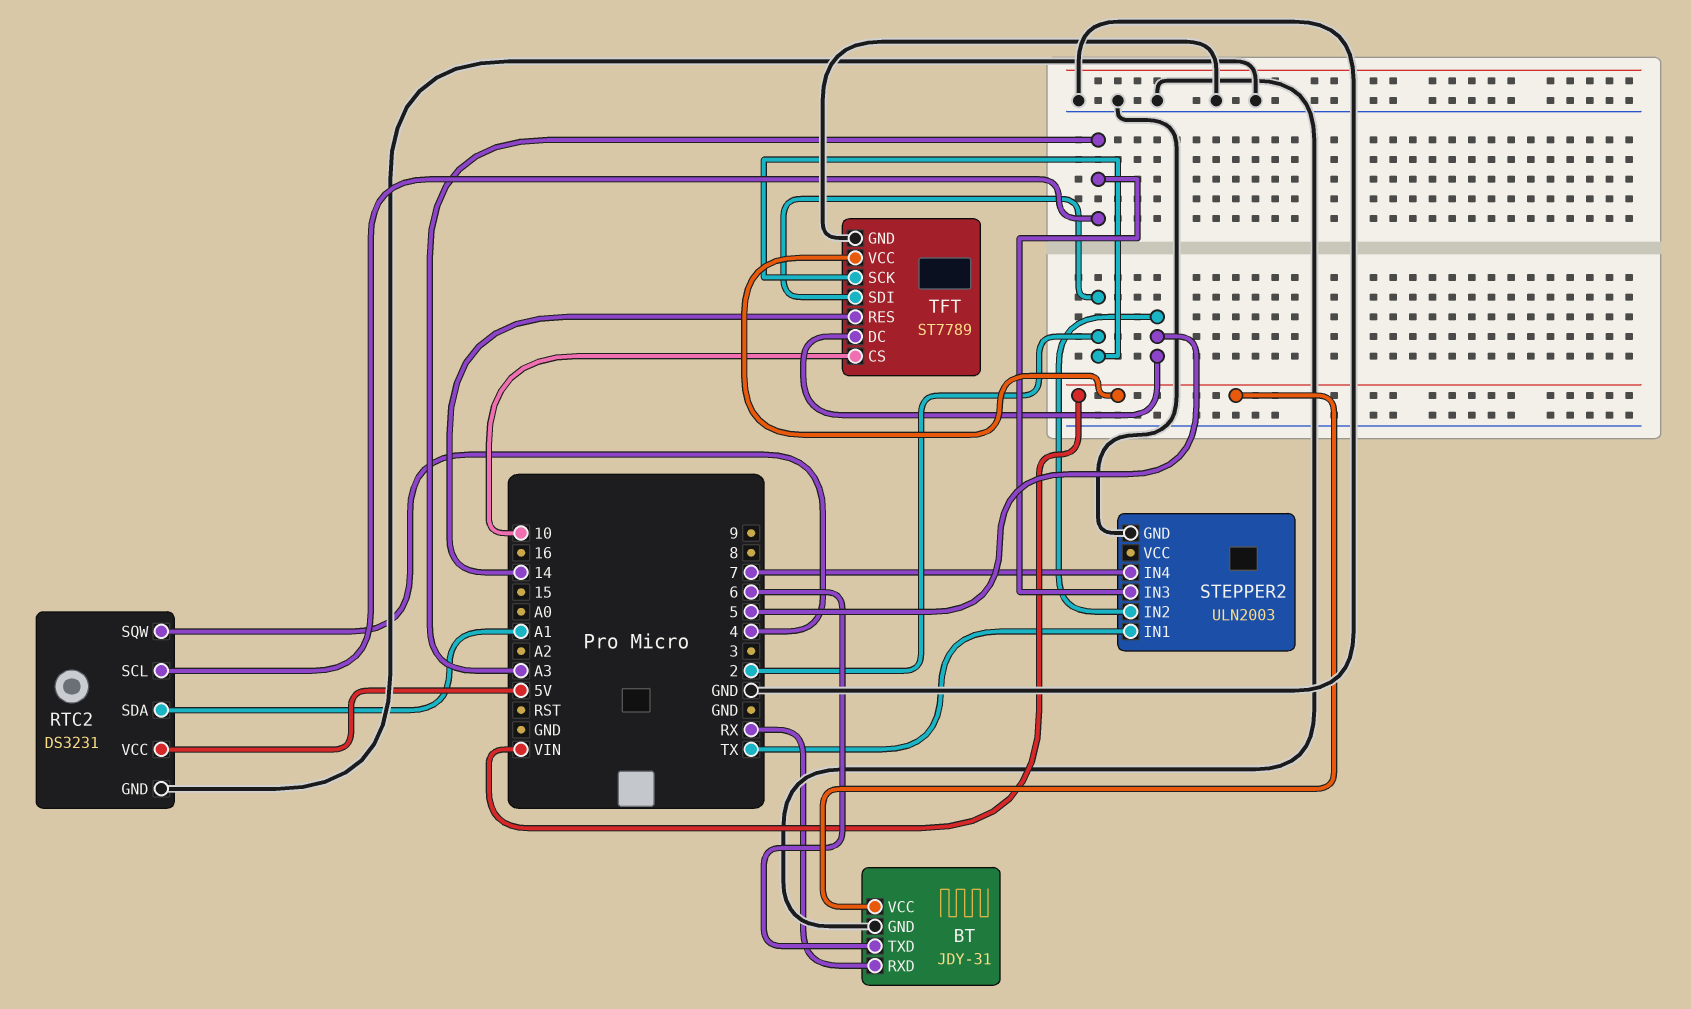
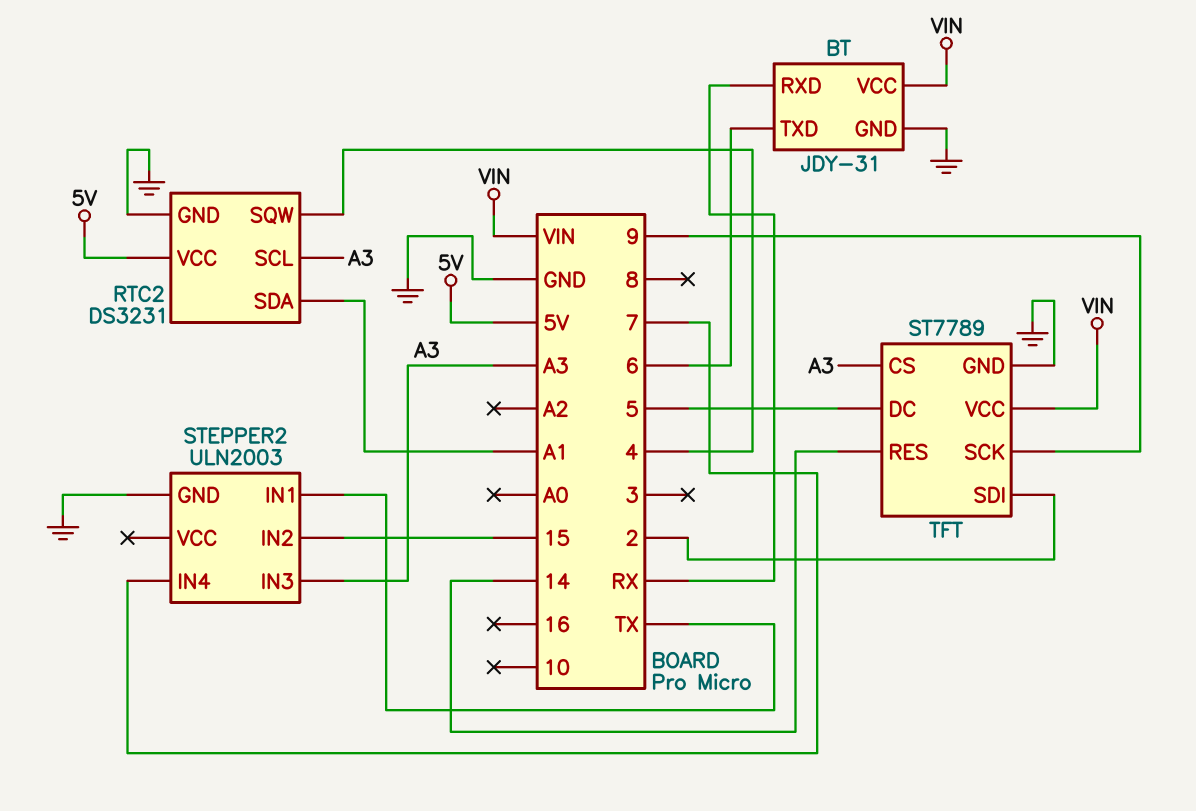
STEPPER2 pin IN2: 5 -> 15
TFT pin CS: 10 -> A3
TFT pin SCK: 2 -> 9

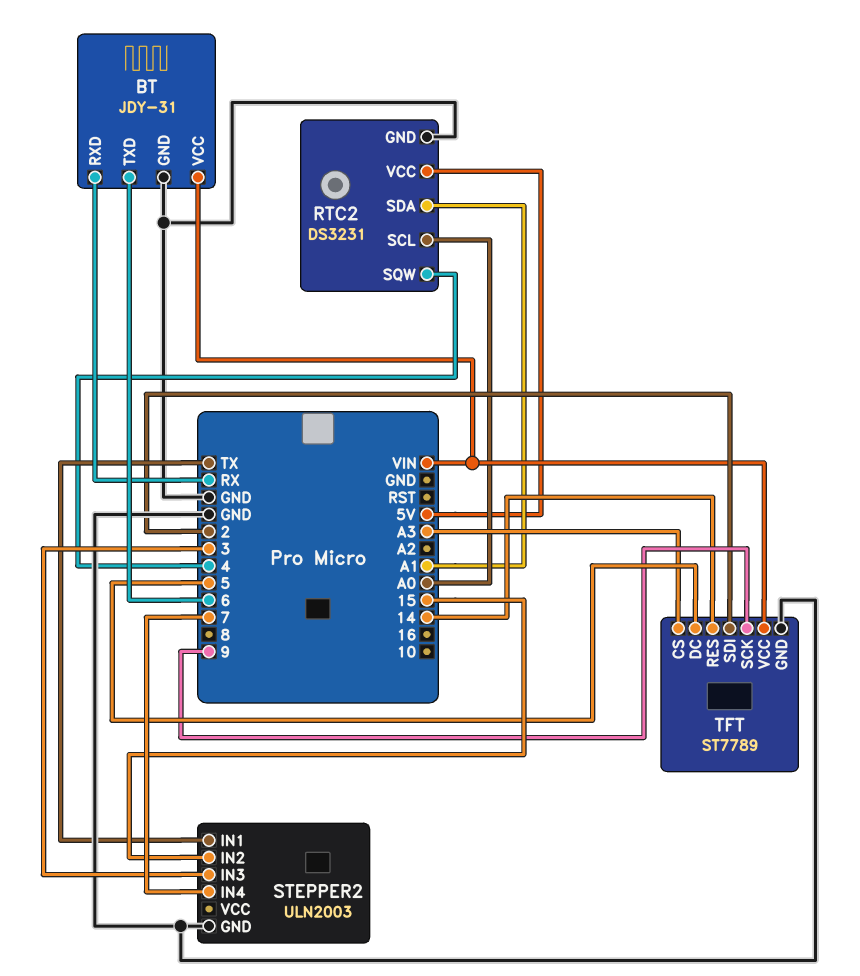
RTC2 pin SCL: A3 -> A0
STEPPER2 pin IN3: A3 -> 3

